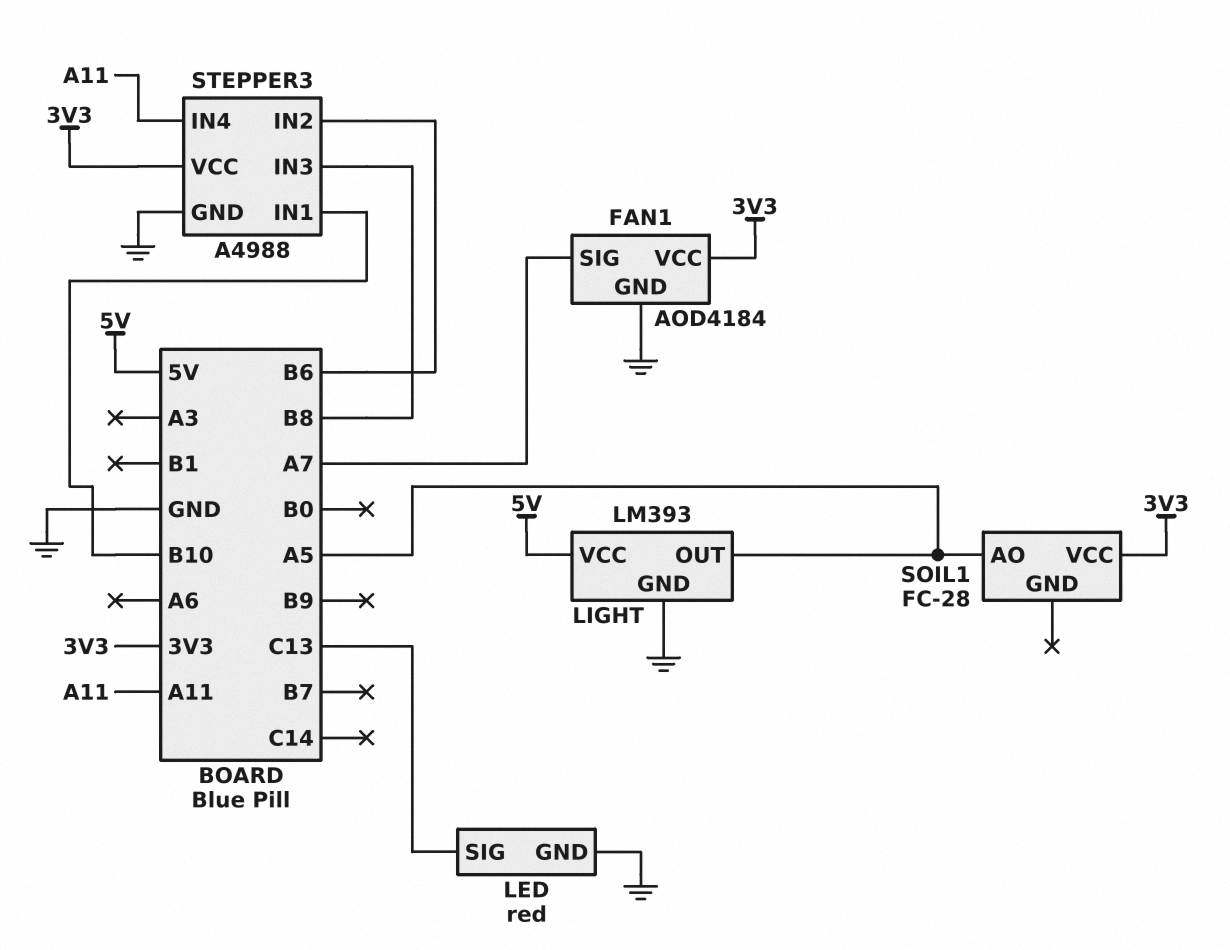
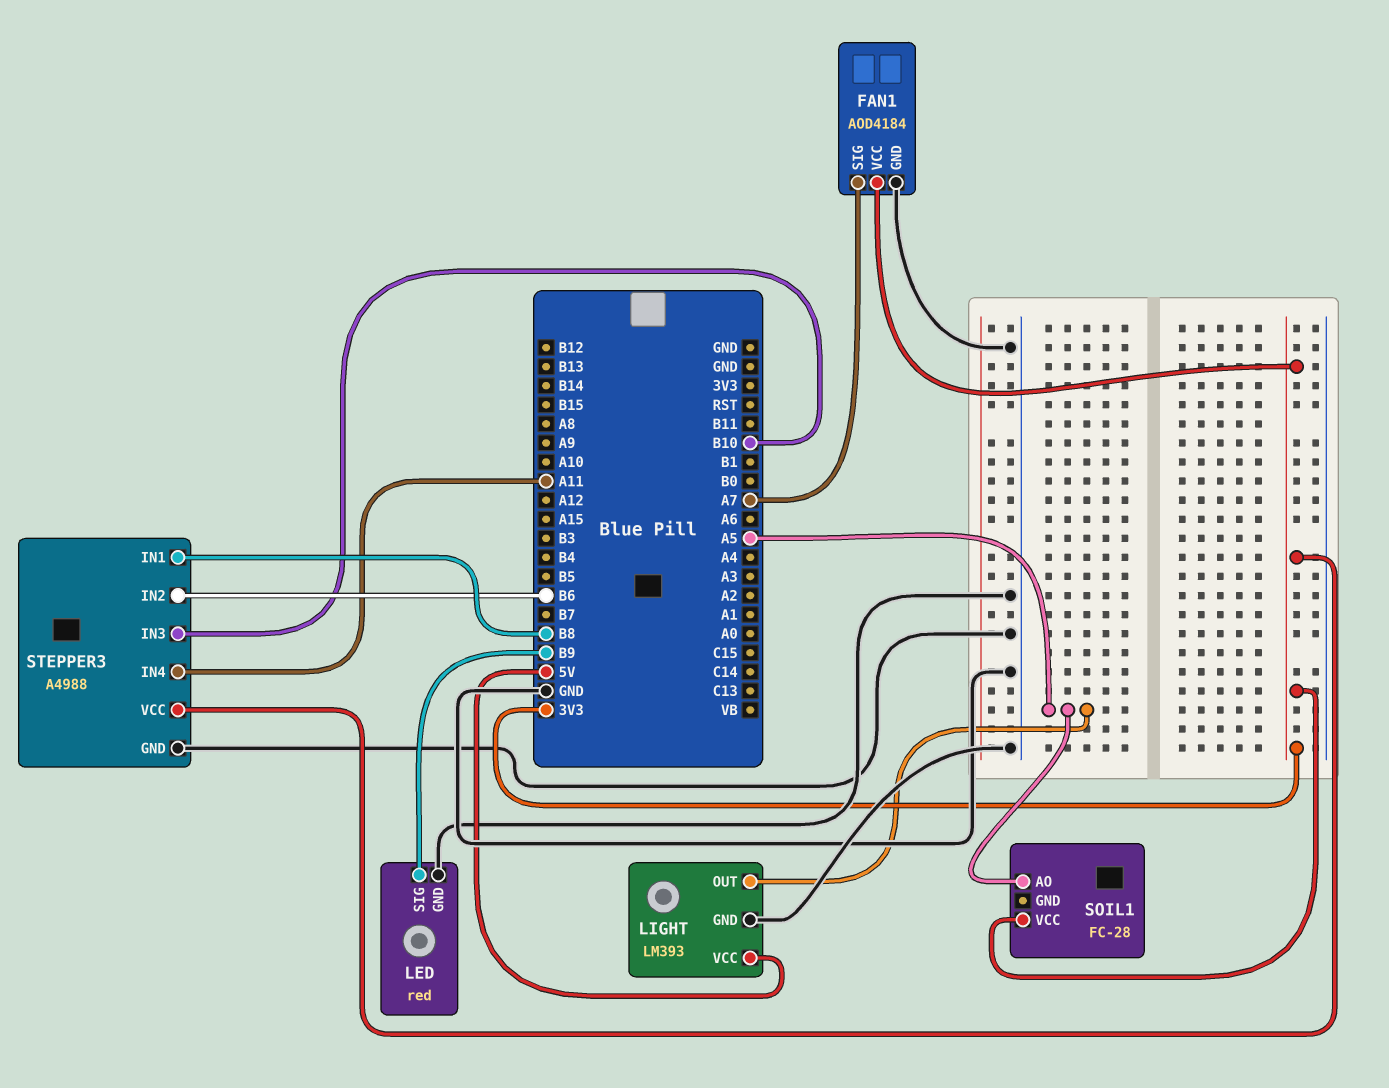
LED pin SIG: C13 -> B9
STEPPER3 pin IN1: B10 -> B8
STEPPER3 pin IN3: B8 -> B10

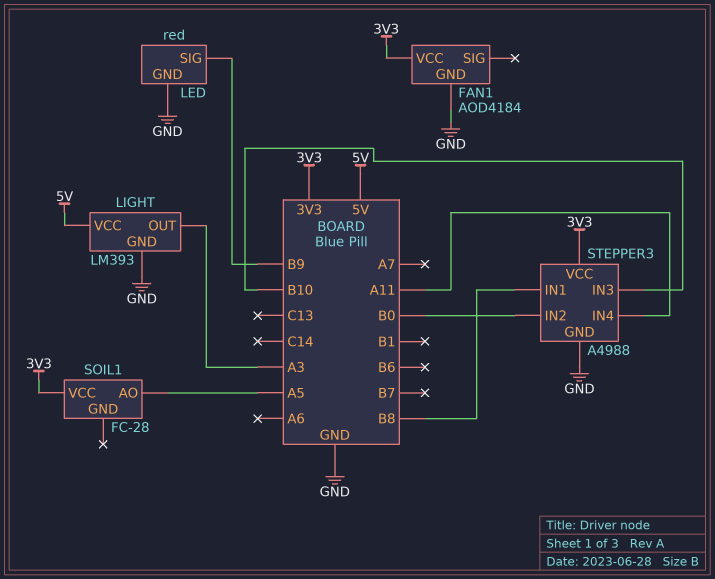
FAN1 pin SIG: A7 -> none
LIGHT pin OUT: A5 -> A3
STEPPER3 pin IN2: B6 -> B0

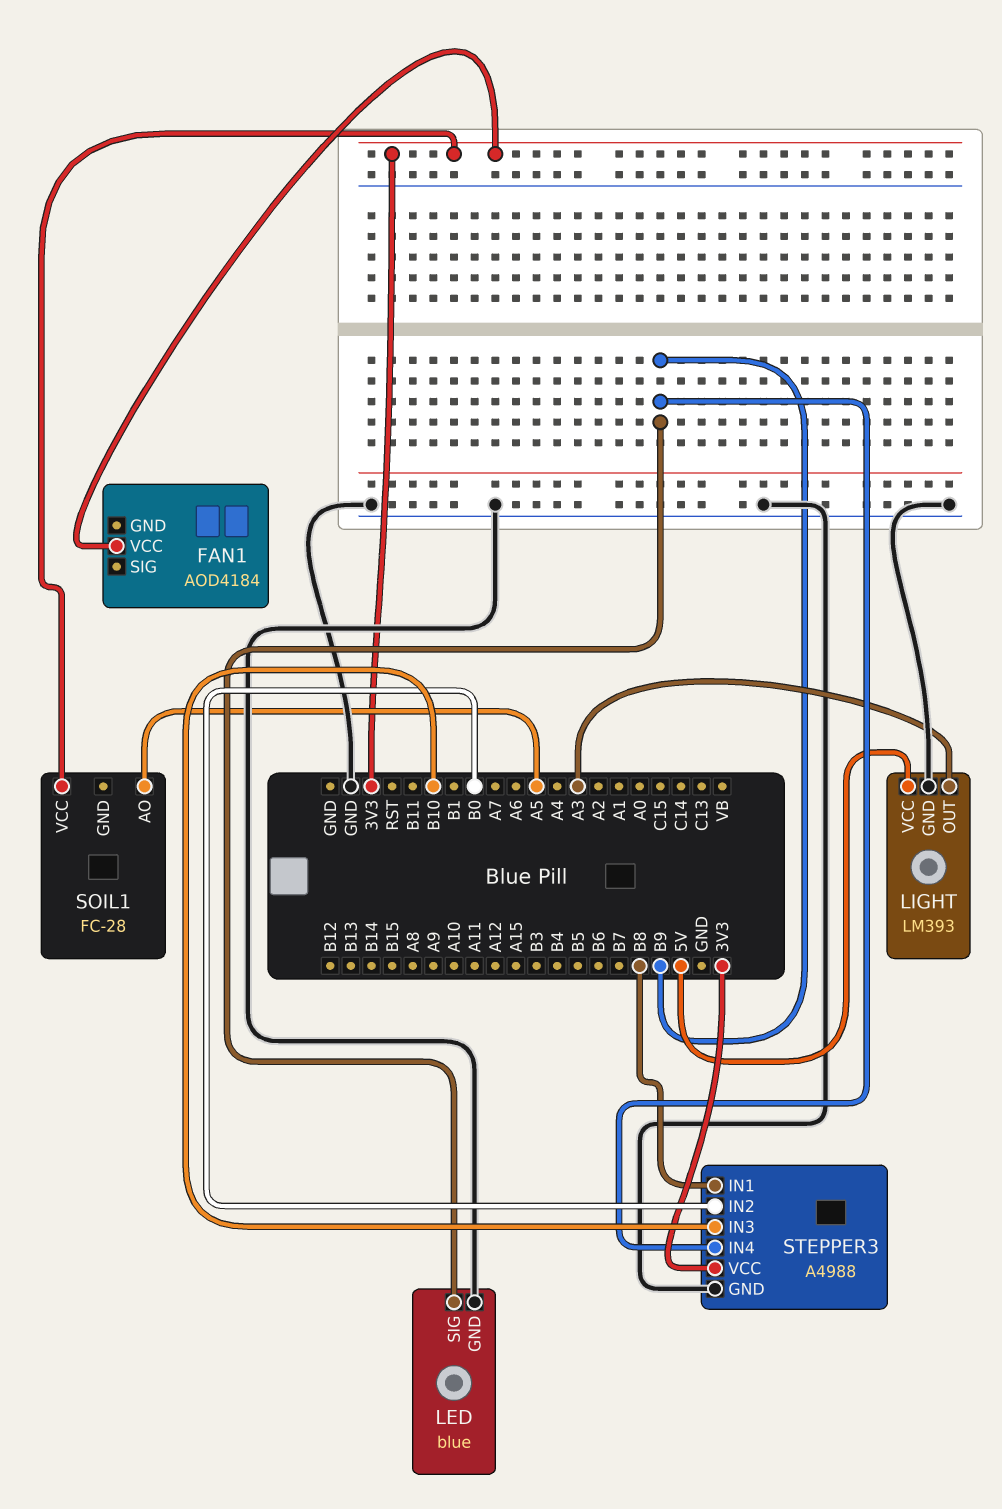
FAN1 pin GND: GND -> none
LED: red -> blue
STEPPER3 pin IN4: A11 -> B9

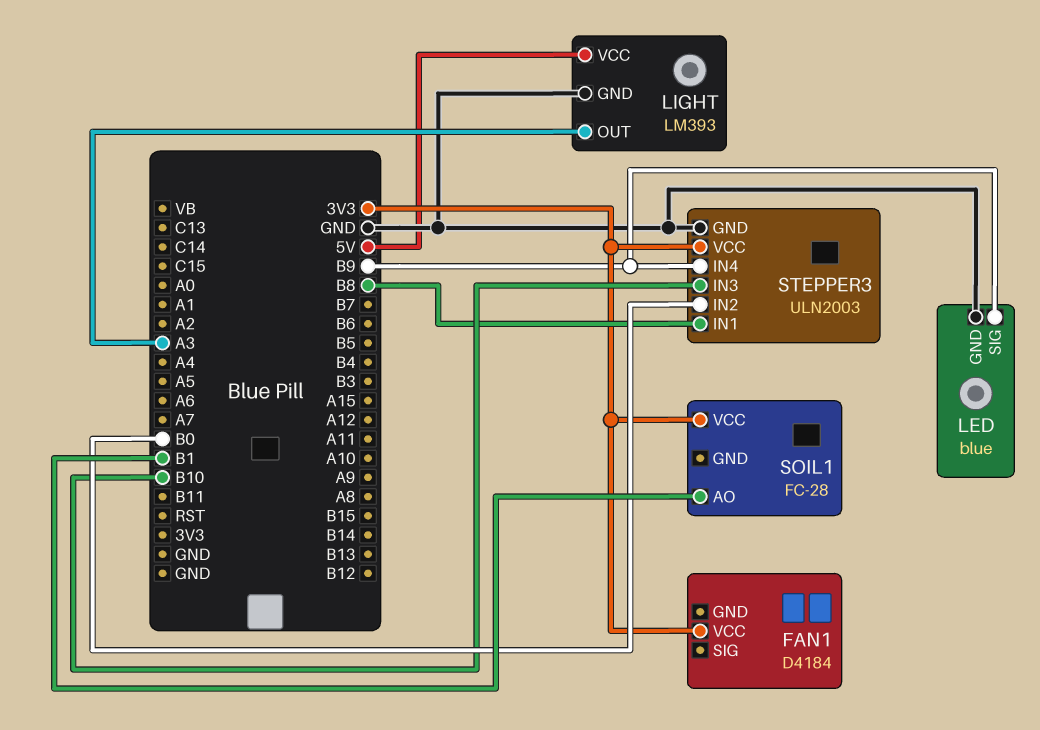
FAN1: AOD4184 -> D4184
SOIL1 pin AO: A5 -> B1
STEPPER3: A4988 -> ULN2003

